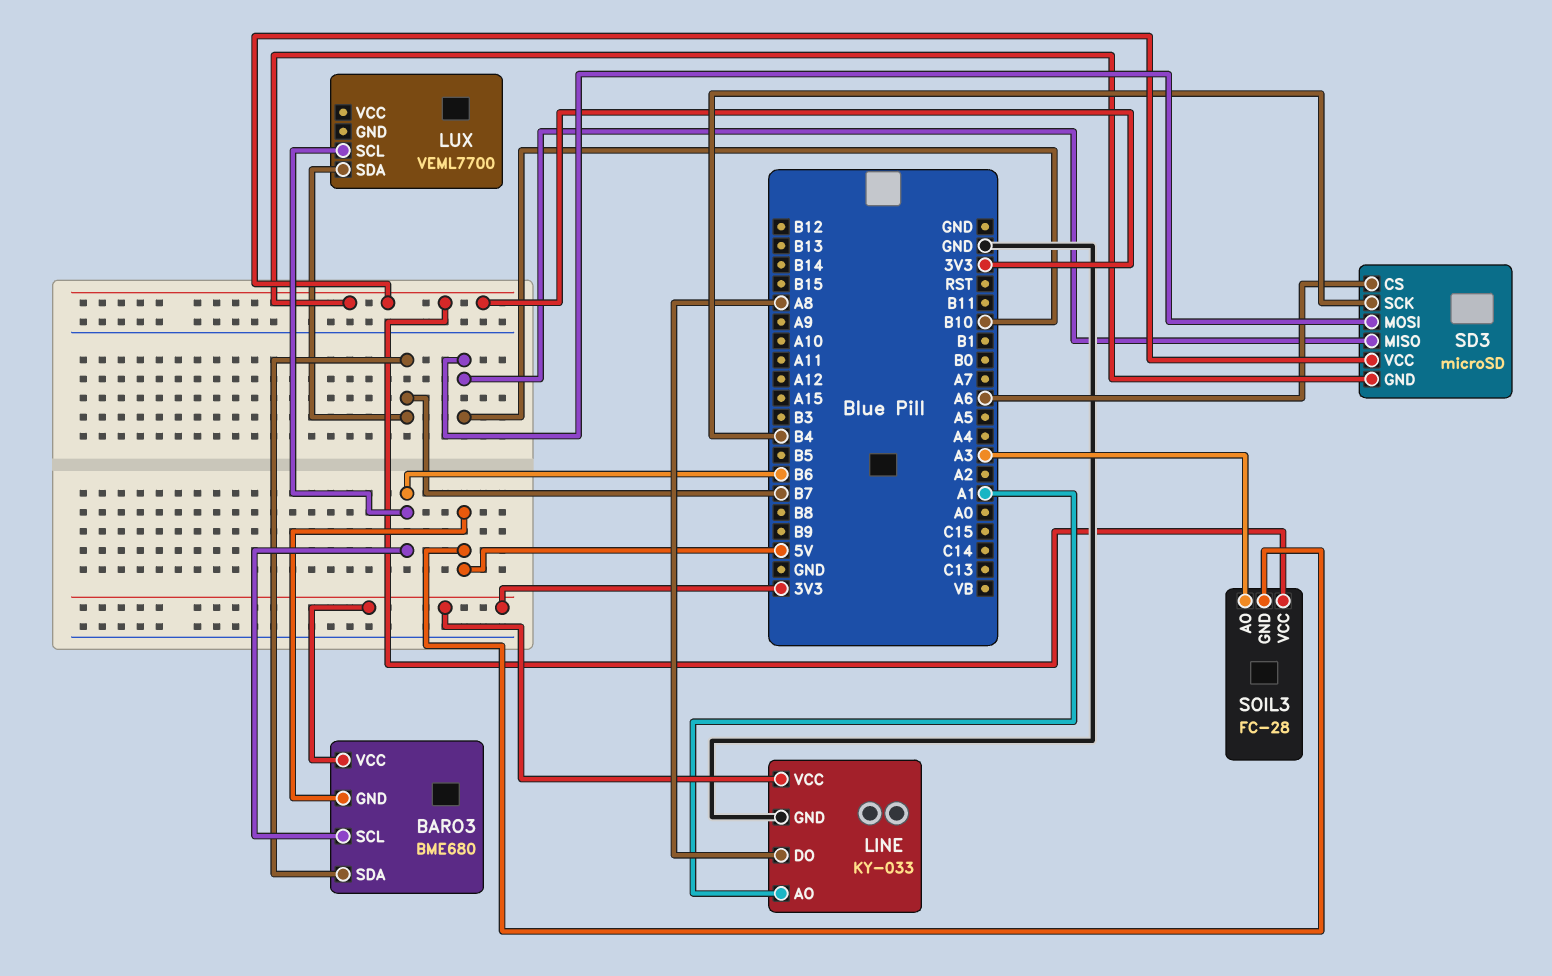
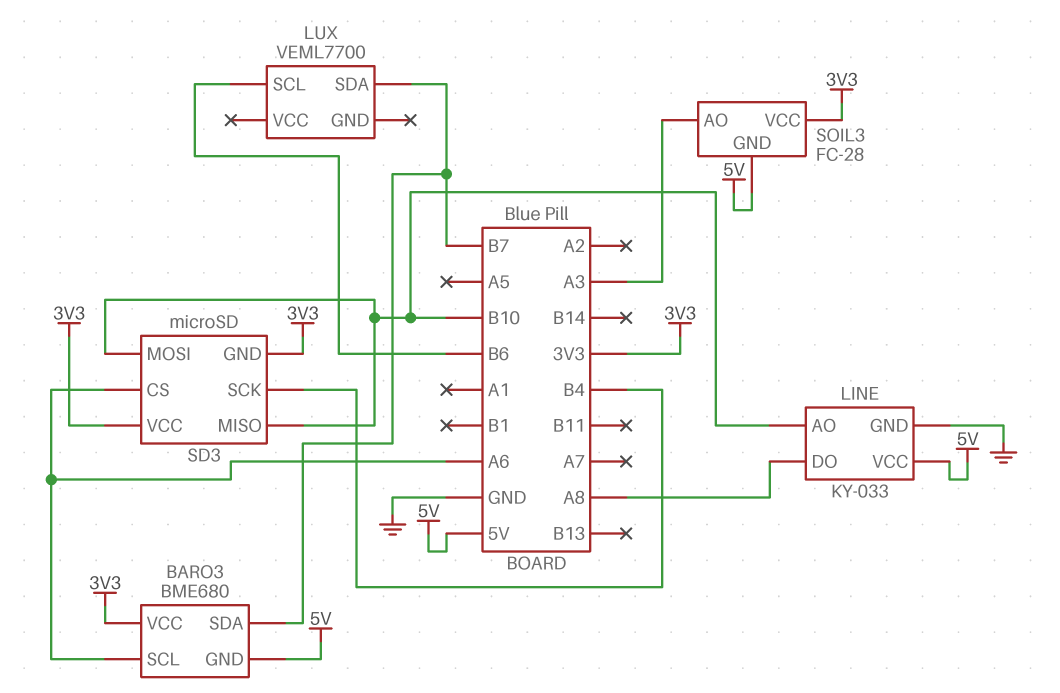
BARO3 pin SCL: B6 -> A6
LINE pin AO: A1 -> B10
LINE pin VCC: 3V3 -> 5V

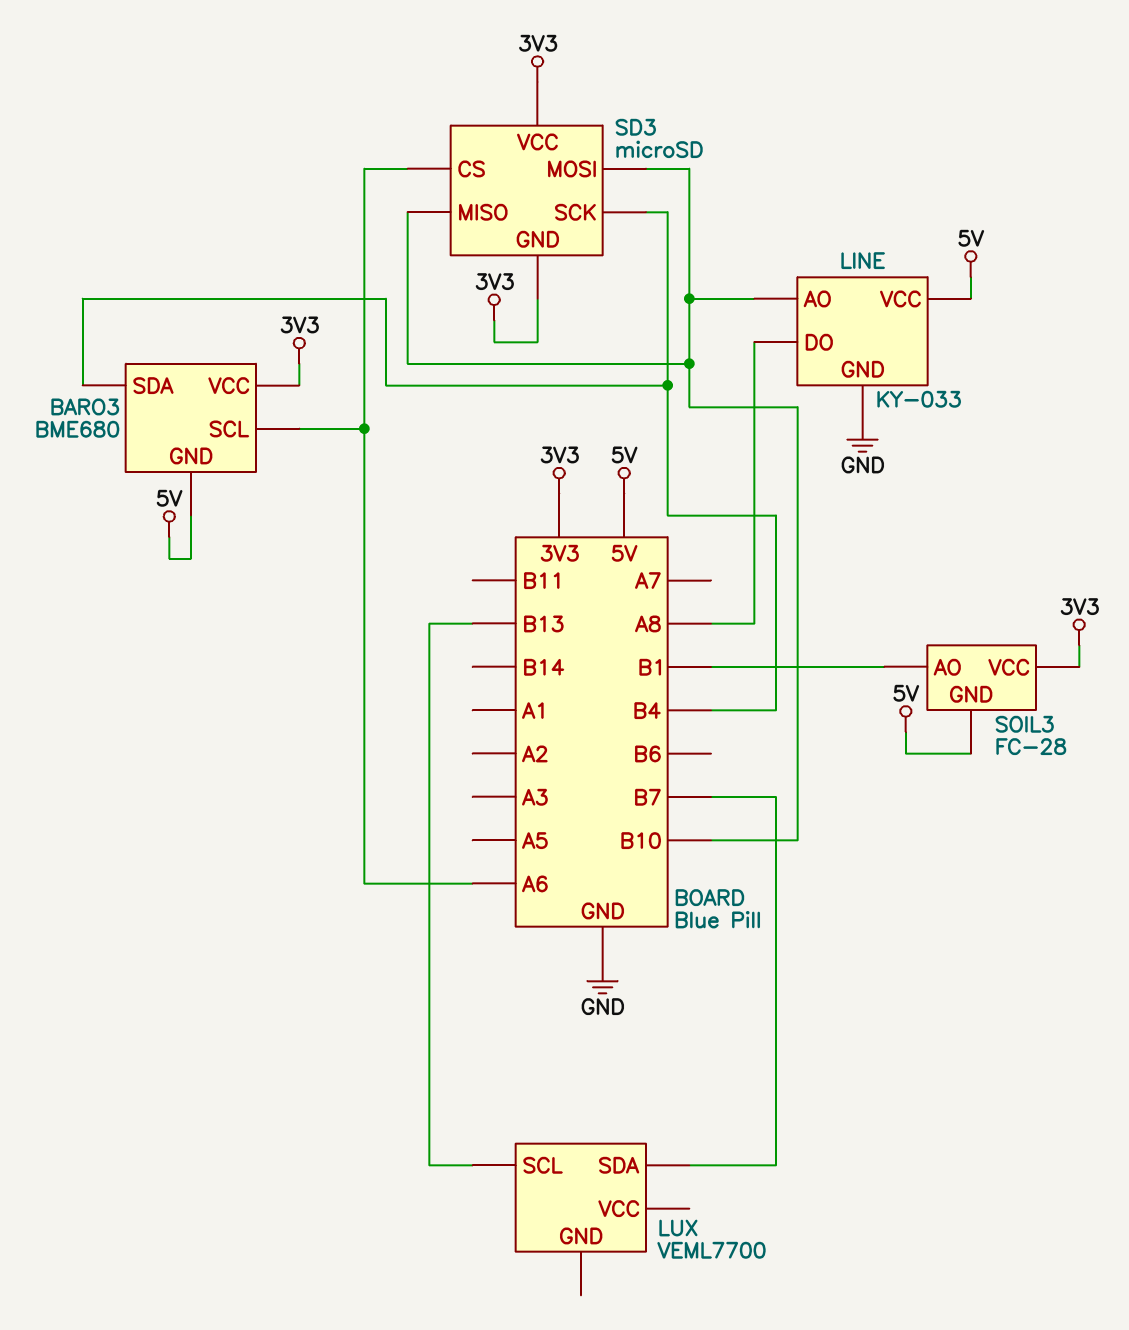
BARO3 pin SDA: B7 -> B4
LUX pin SCL: B6 -> B13
SOIL3 pin AO: A3 -> B1

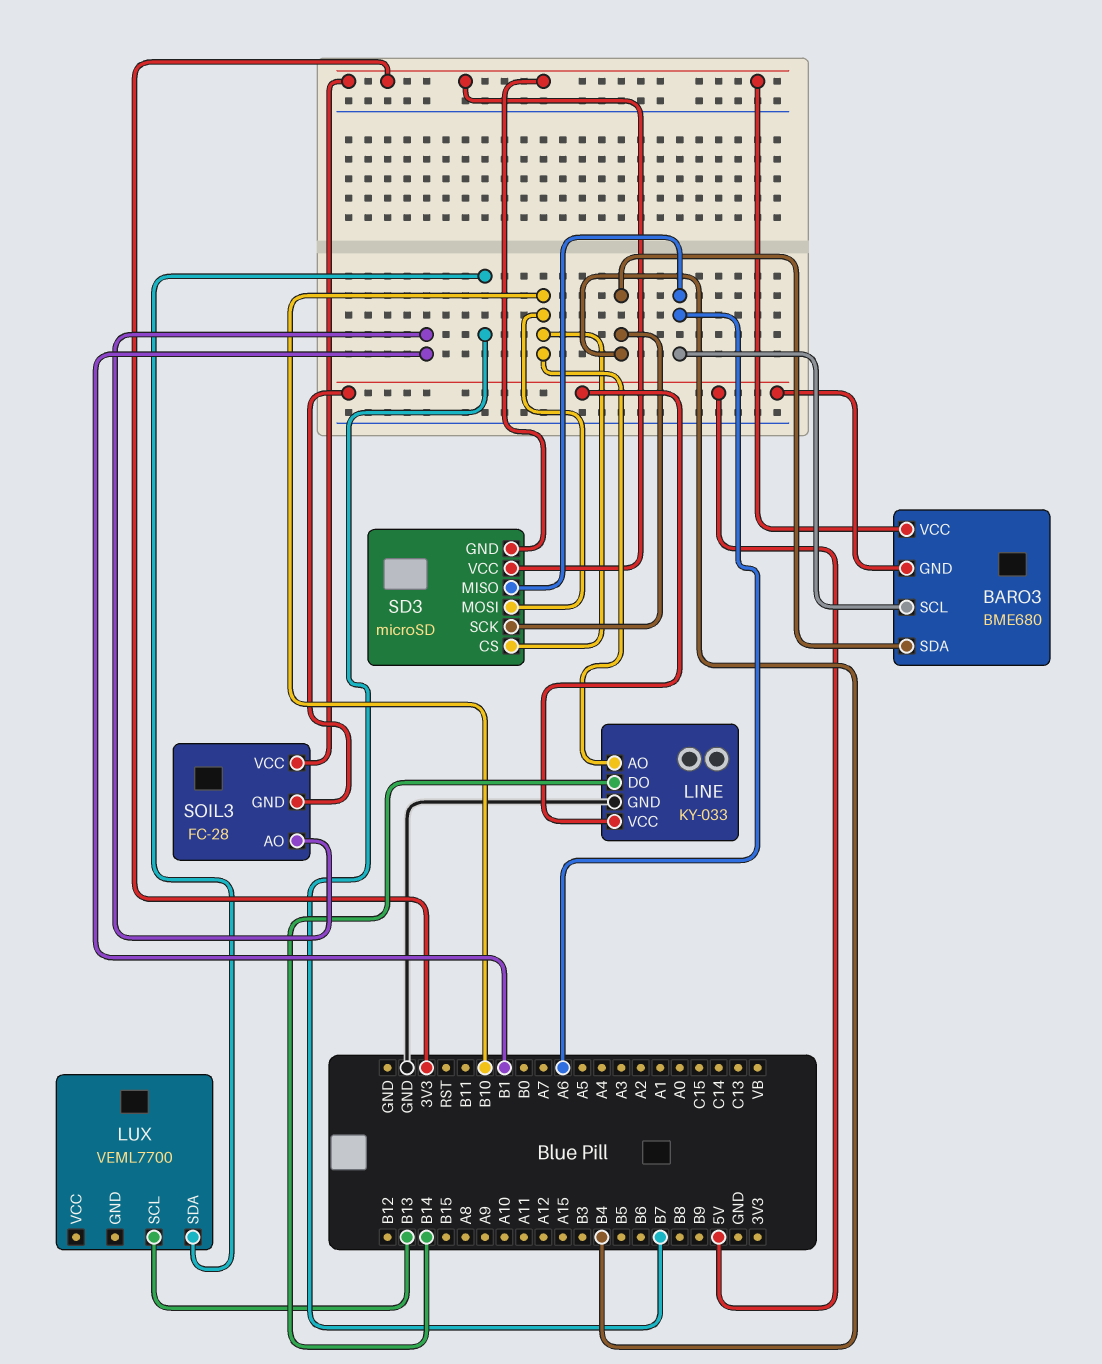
LINE pin DO: A8 -> B14
SD3 pin CS: A6 -> B10
SD3 pin MISO: B10 -> A6

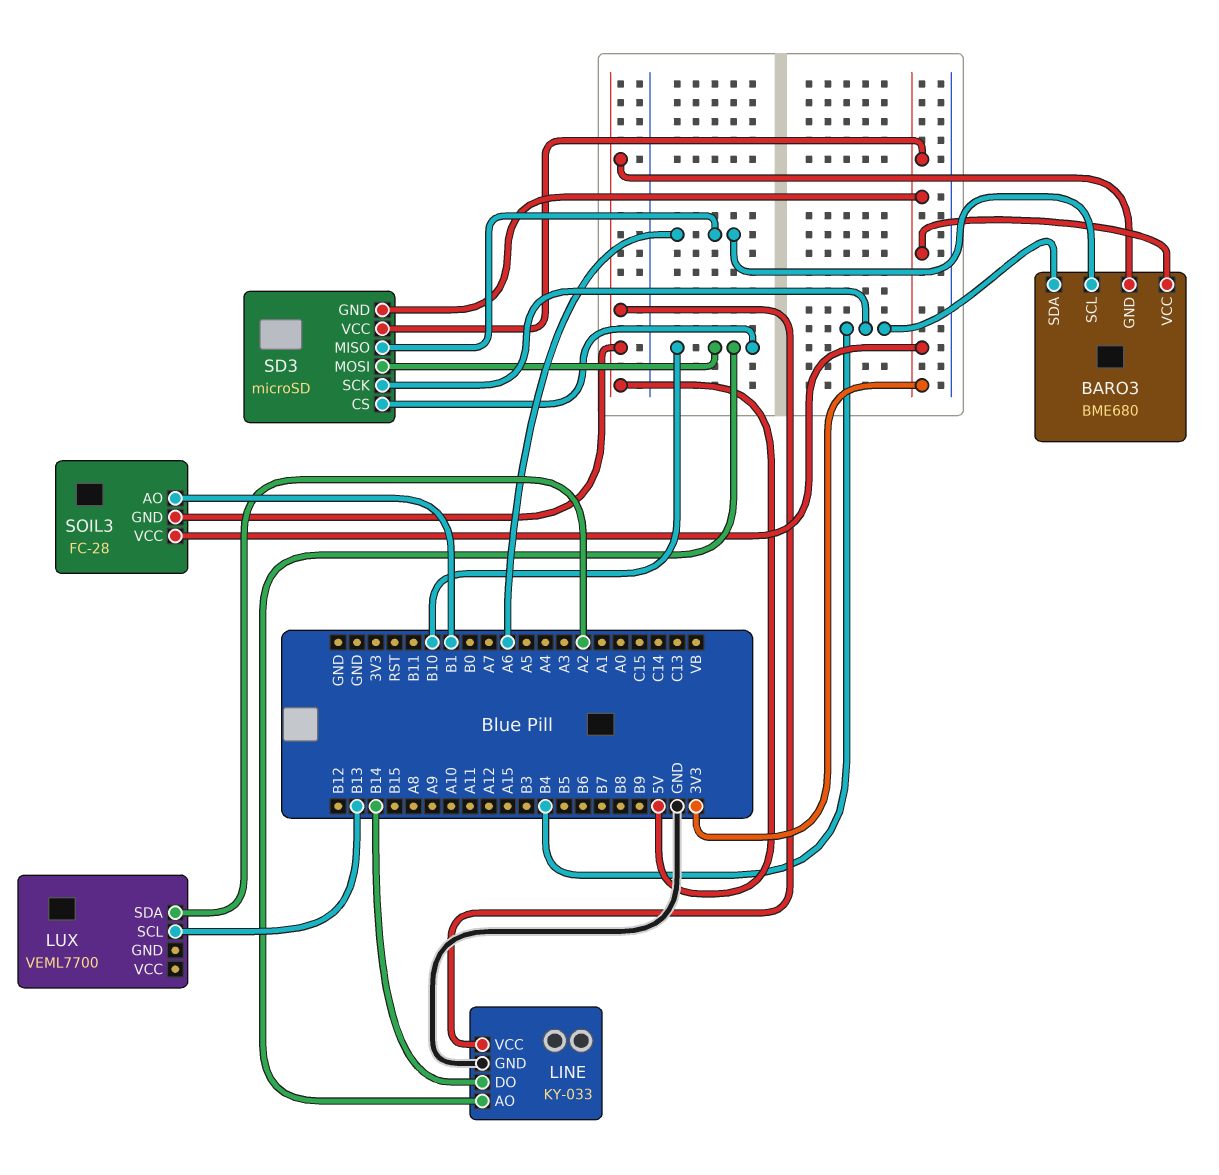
LUX pin SDA: B7 -> A2

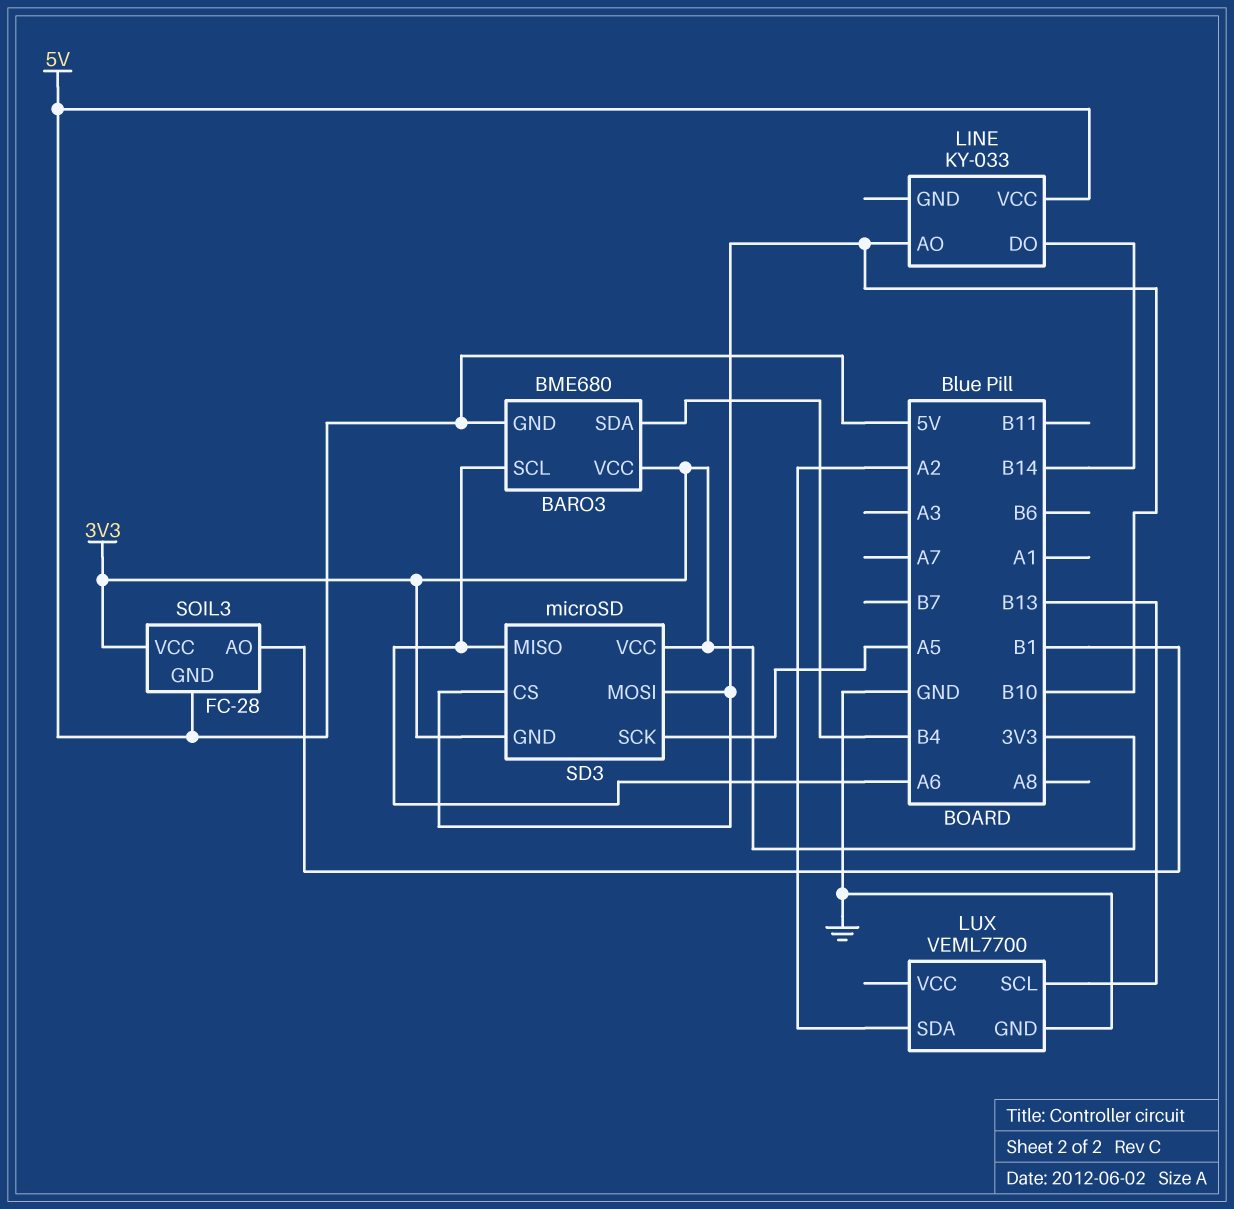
LINE pin GND: GND -> none
LUX pin GND: none -> GND
SD3 pin SCK: B4 -> A5

